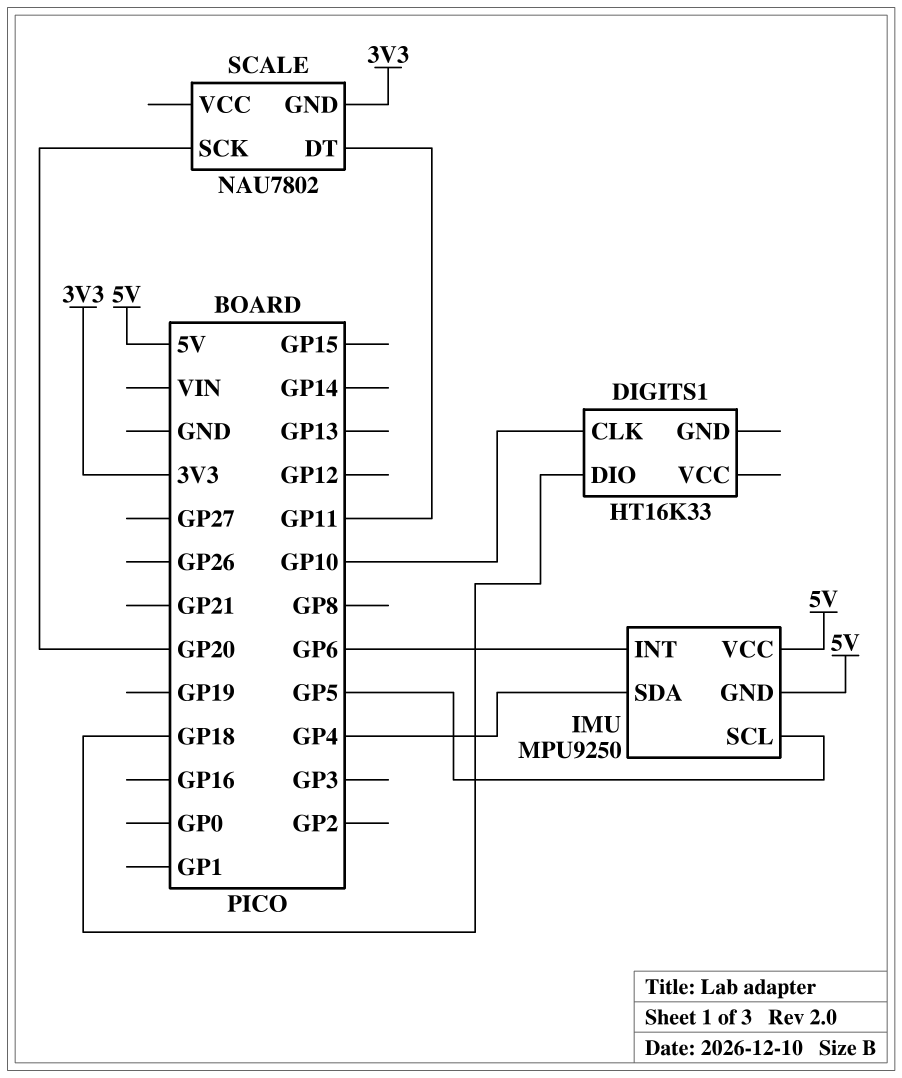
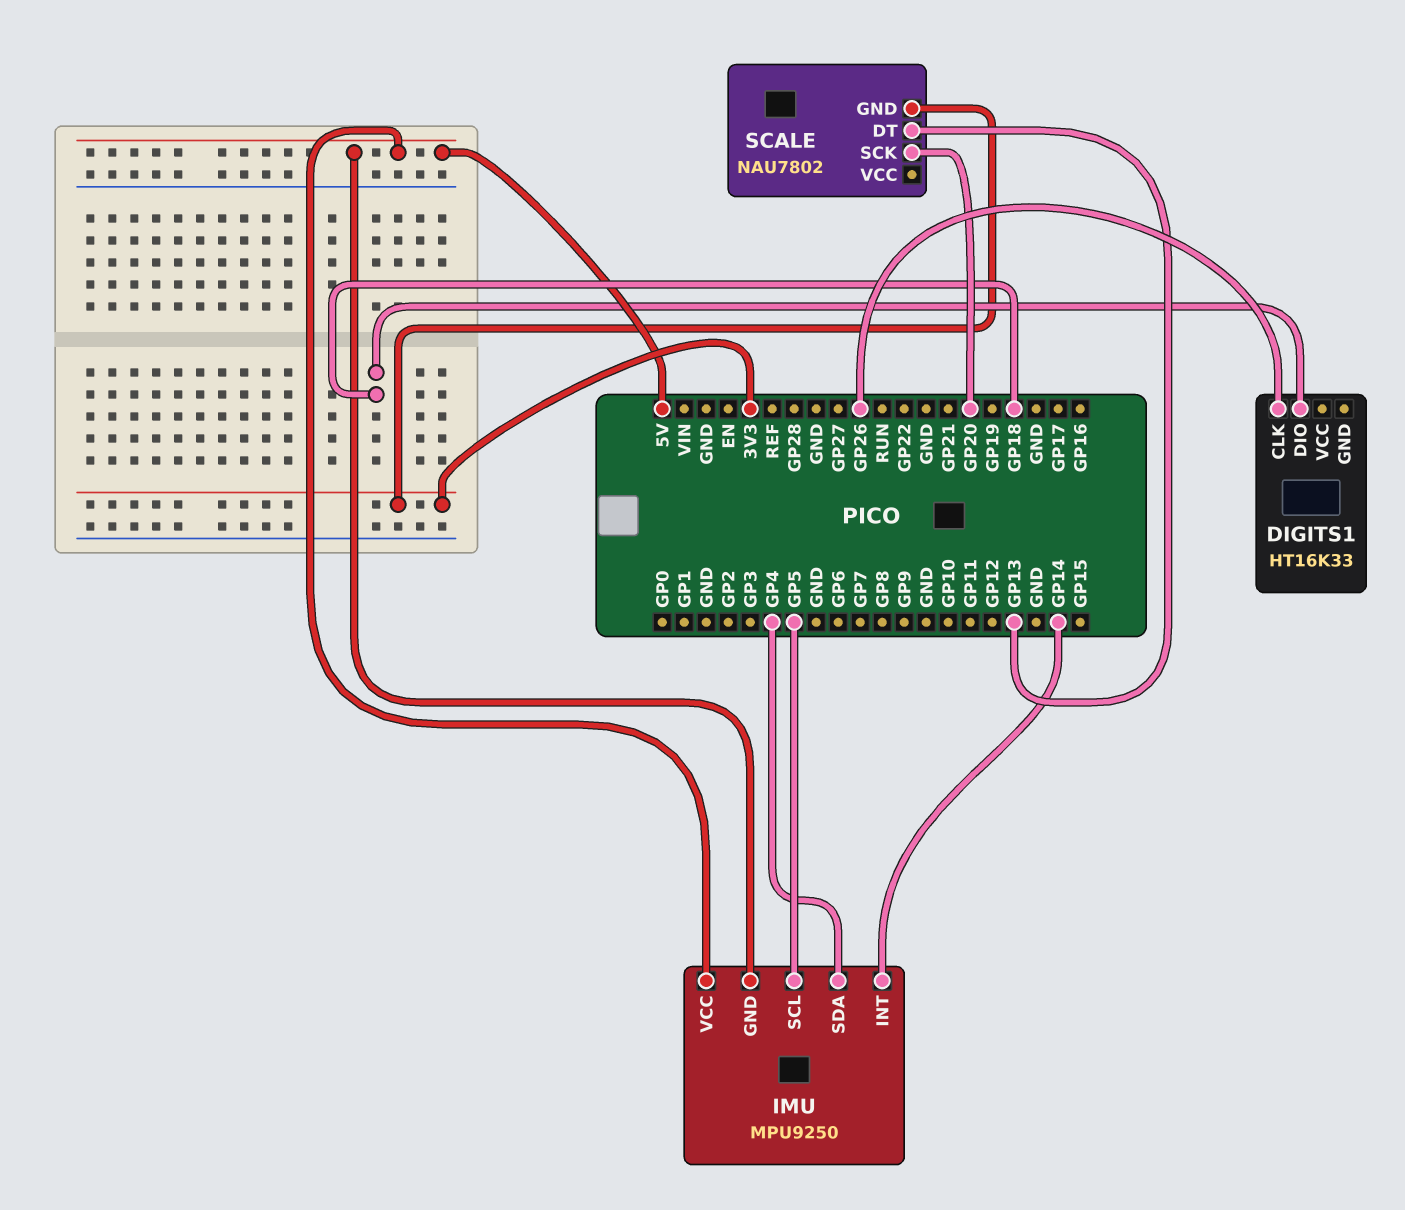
DIGITS1 pin CLK: GP10 -> GP26
IMU pin INT: GP6 -> GP14
SCALE pin DT: GP11 -> GP13

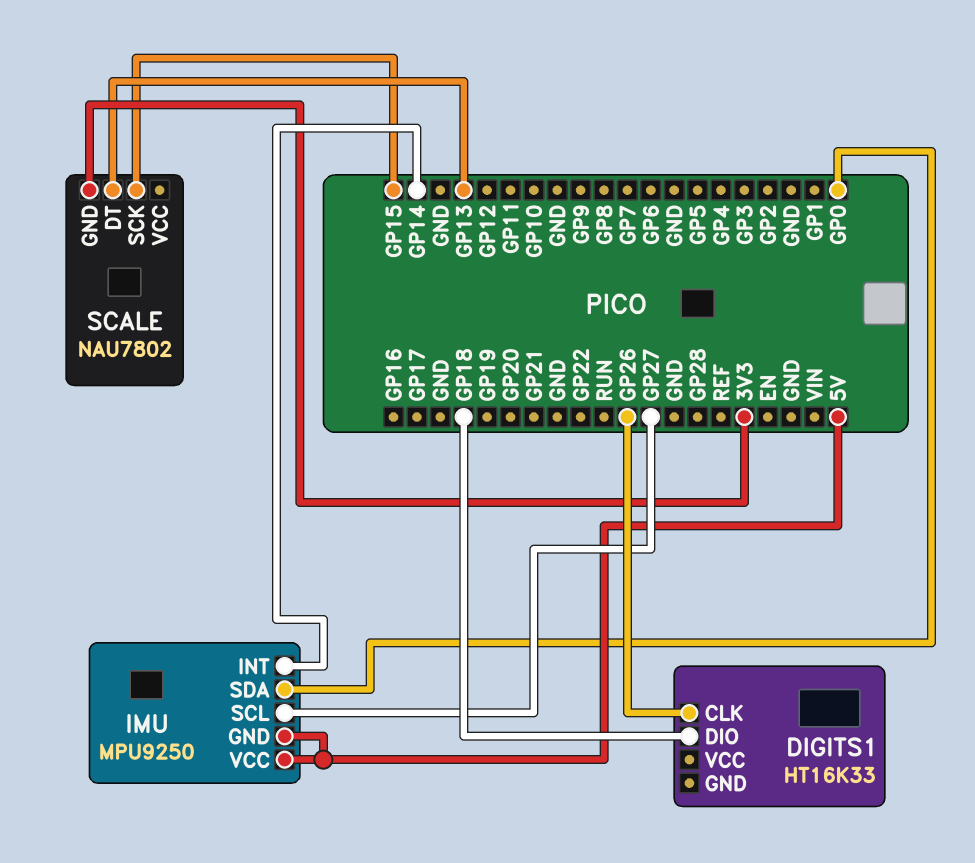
IMU pin SCL: GP5 -> GP27
IMU pin SDA: GP4 -> GP0
SCALE pin SCK: GP20 -> GP15

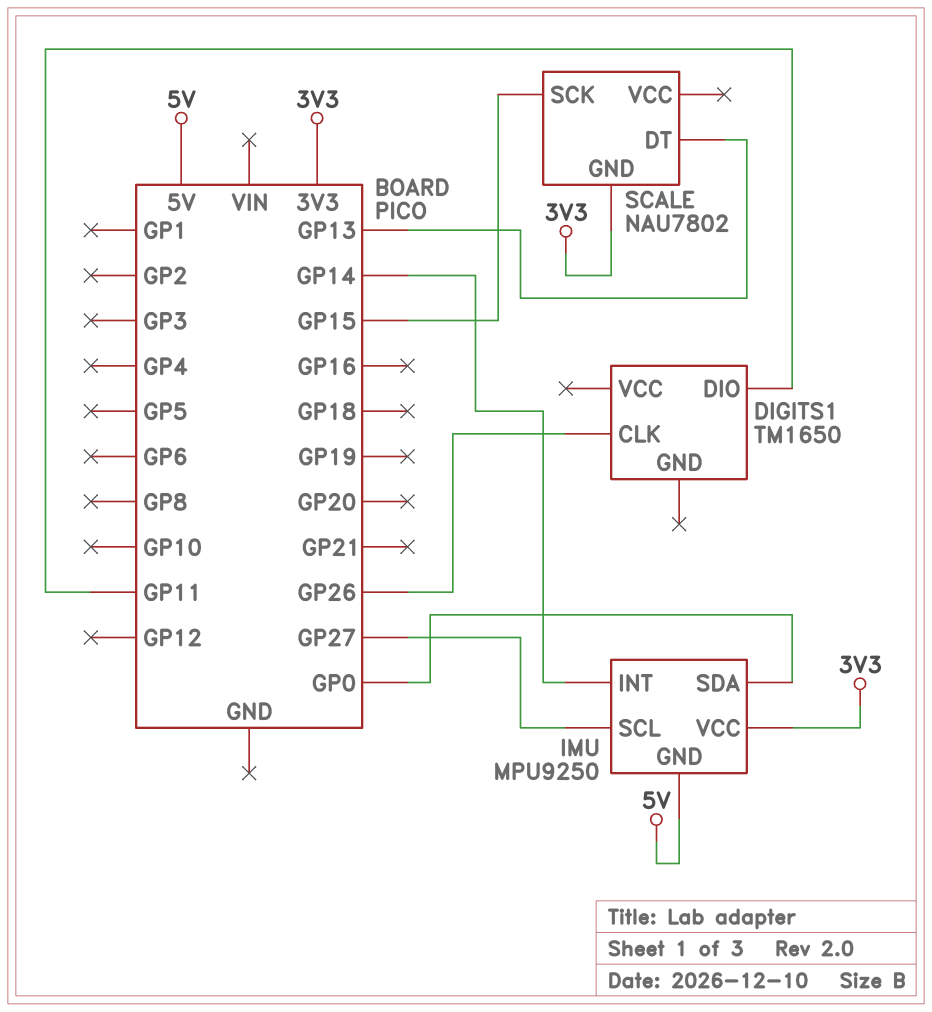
DIGITS1: HT16K33 -> TM1650
DIGITS1 pin DIO: GP18 -> GP11
IMU pin VCC: 5V -> 3V3

